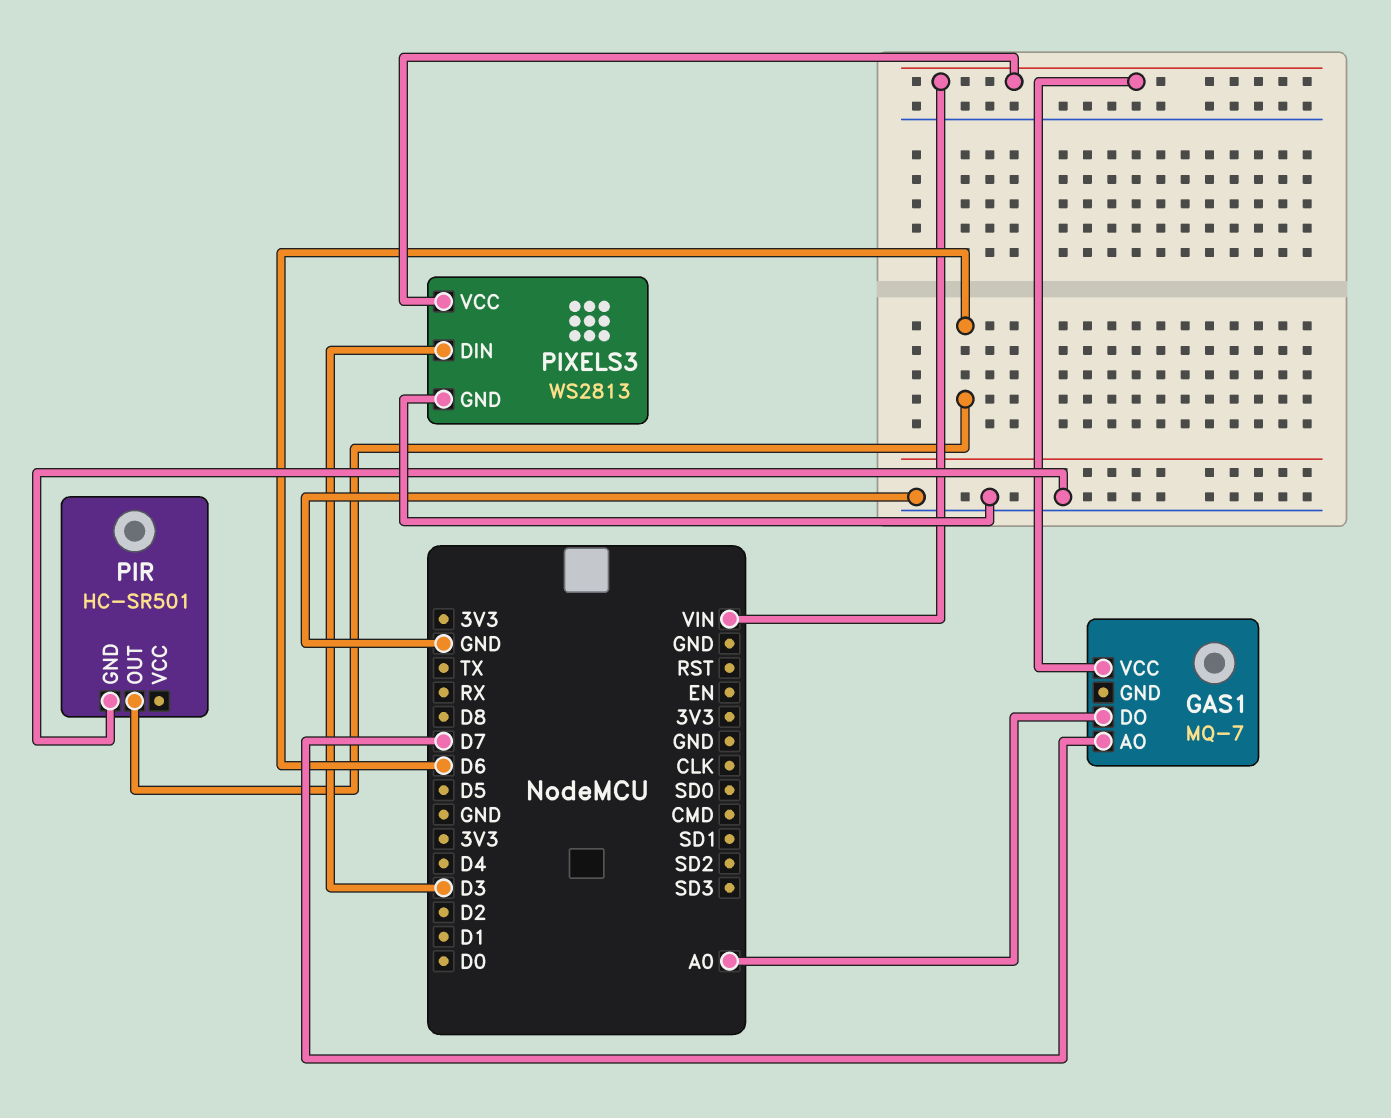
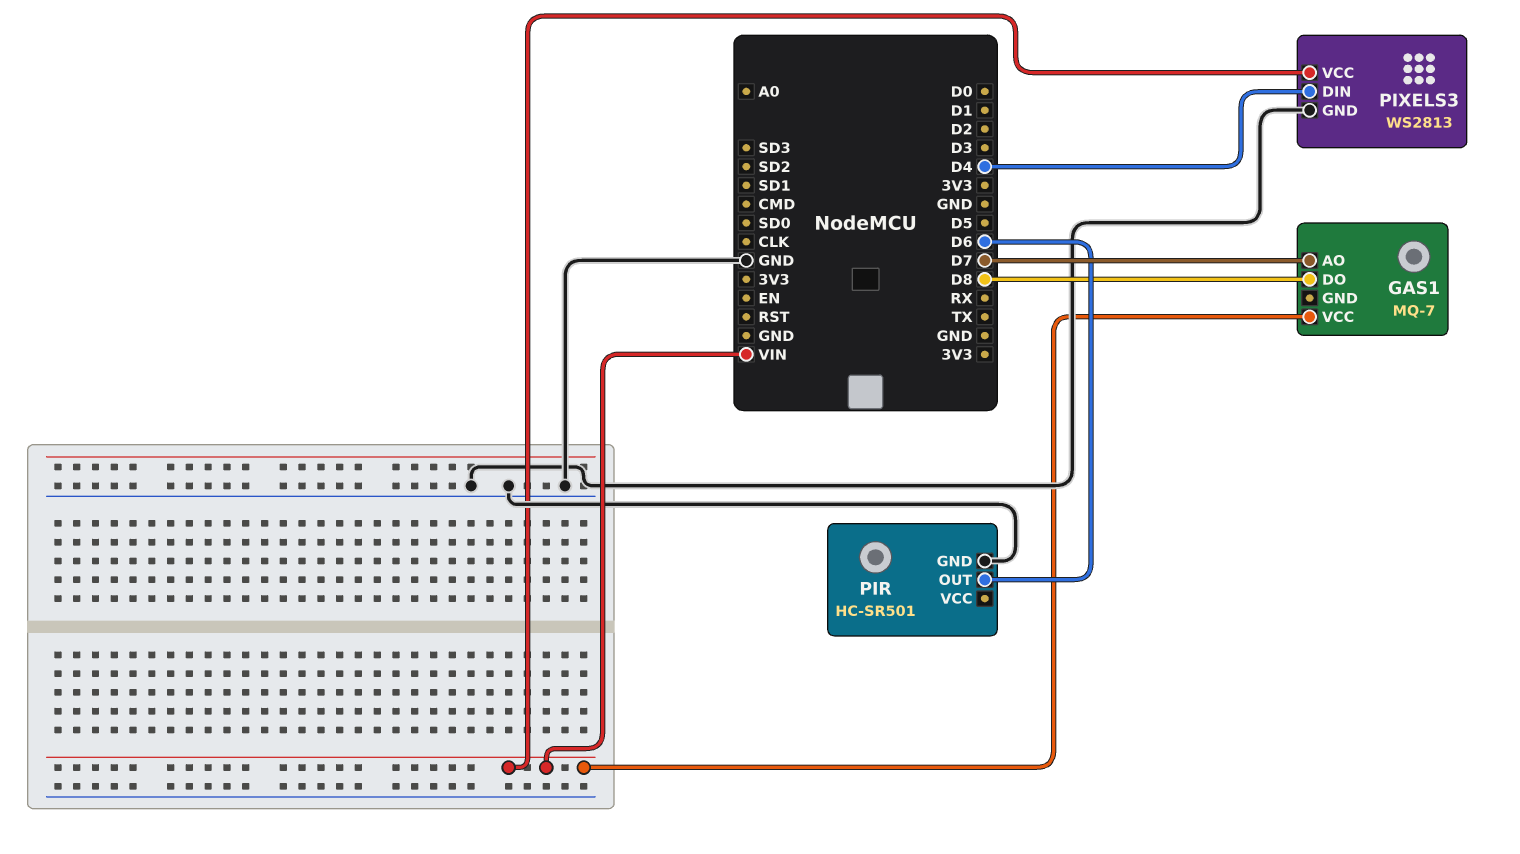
GAS1 pin DO: A0 -> D8
PIXELS3 pin DIN: D3 -> D4

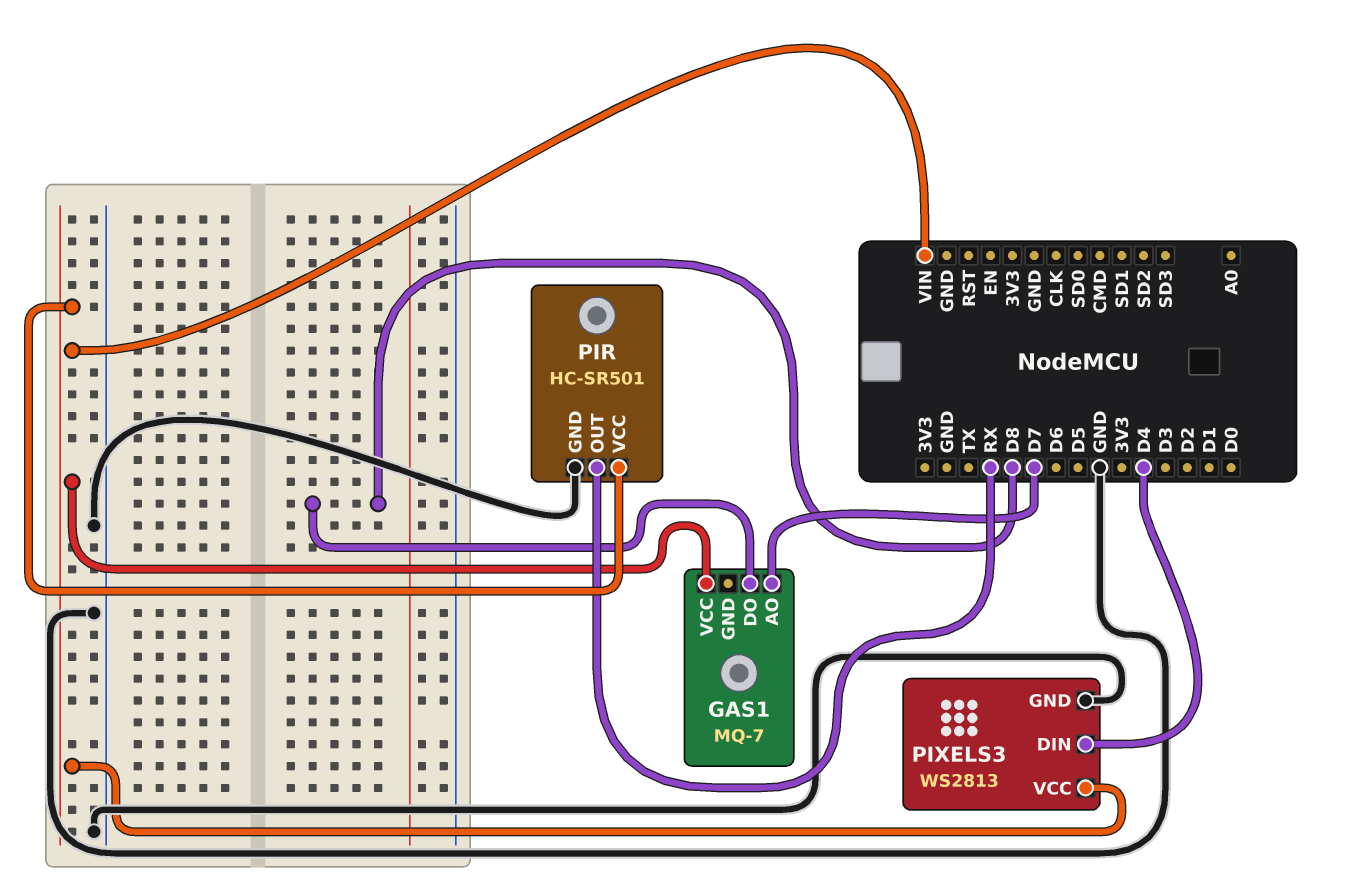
PIR pin OUT: D6 -> RX
PIR pin VCC: none -> VIN

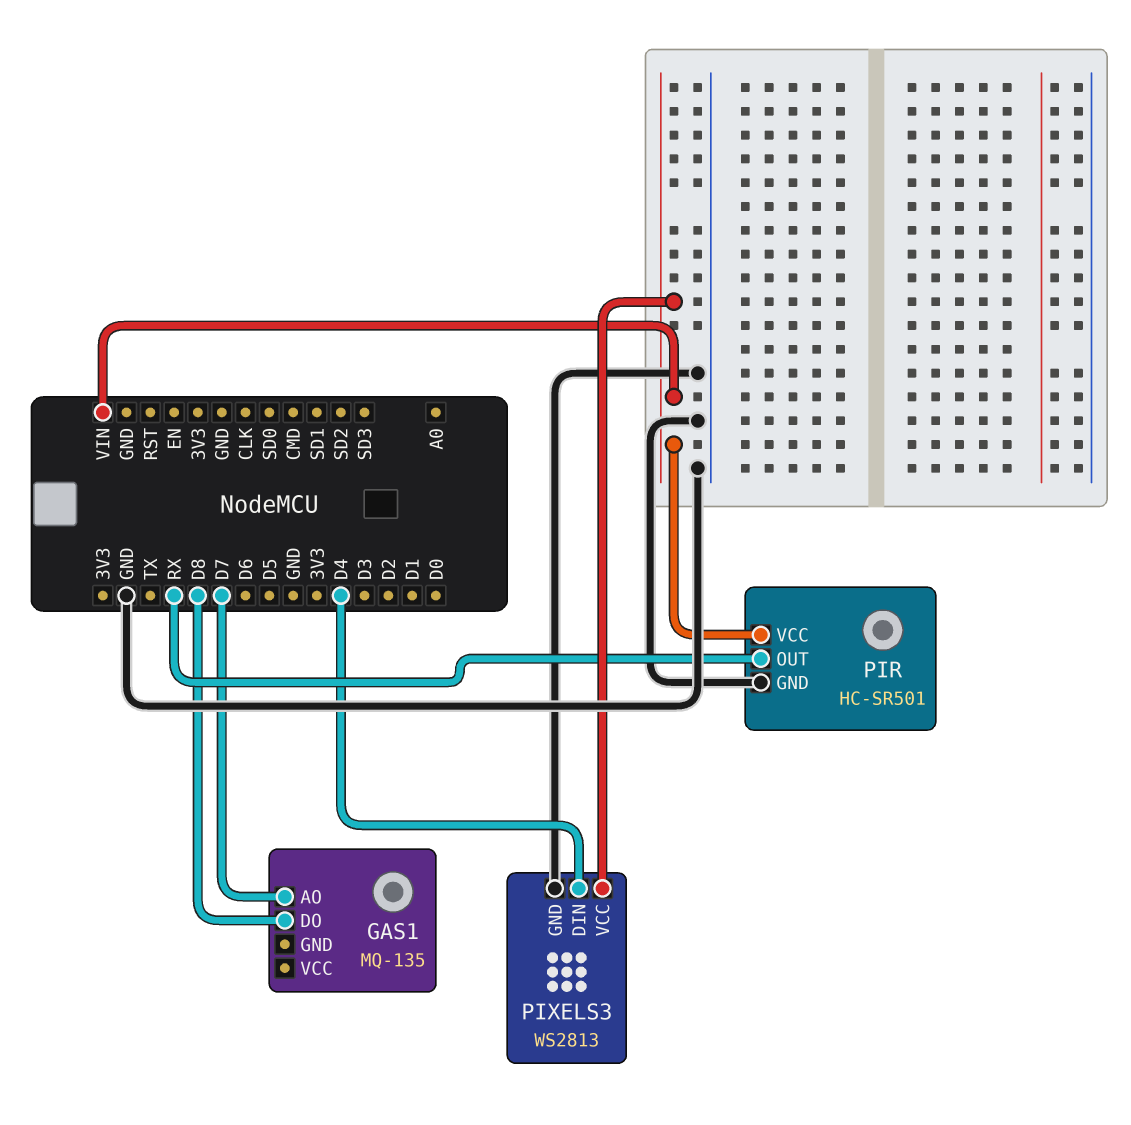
GAS1: MQ-7 -> MQ-135
GAS1 pin VCC: VIN -> none

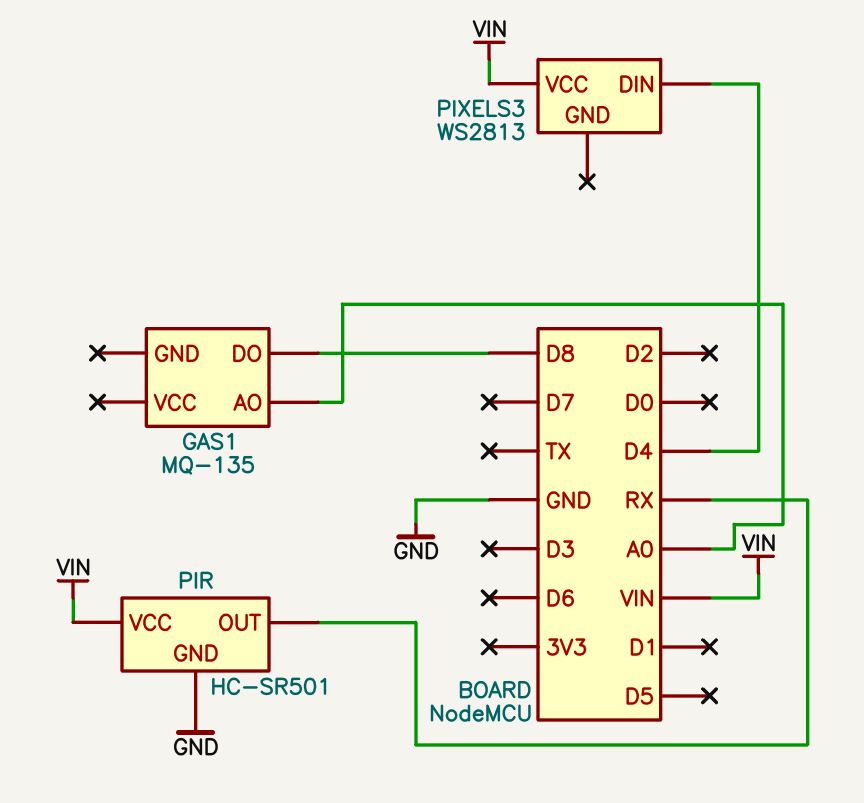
GAS1 pin AO: D7 -> A0
PIXELS3 pin GND: GND -> none

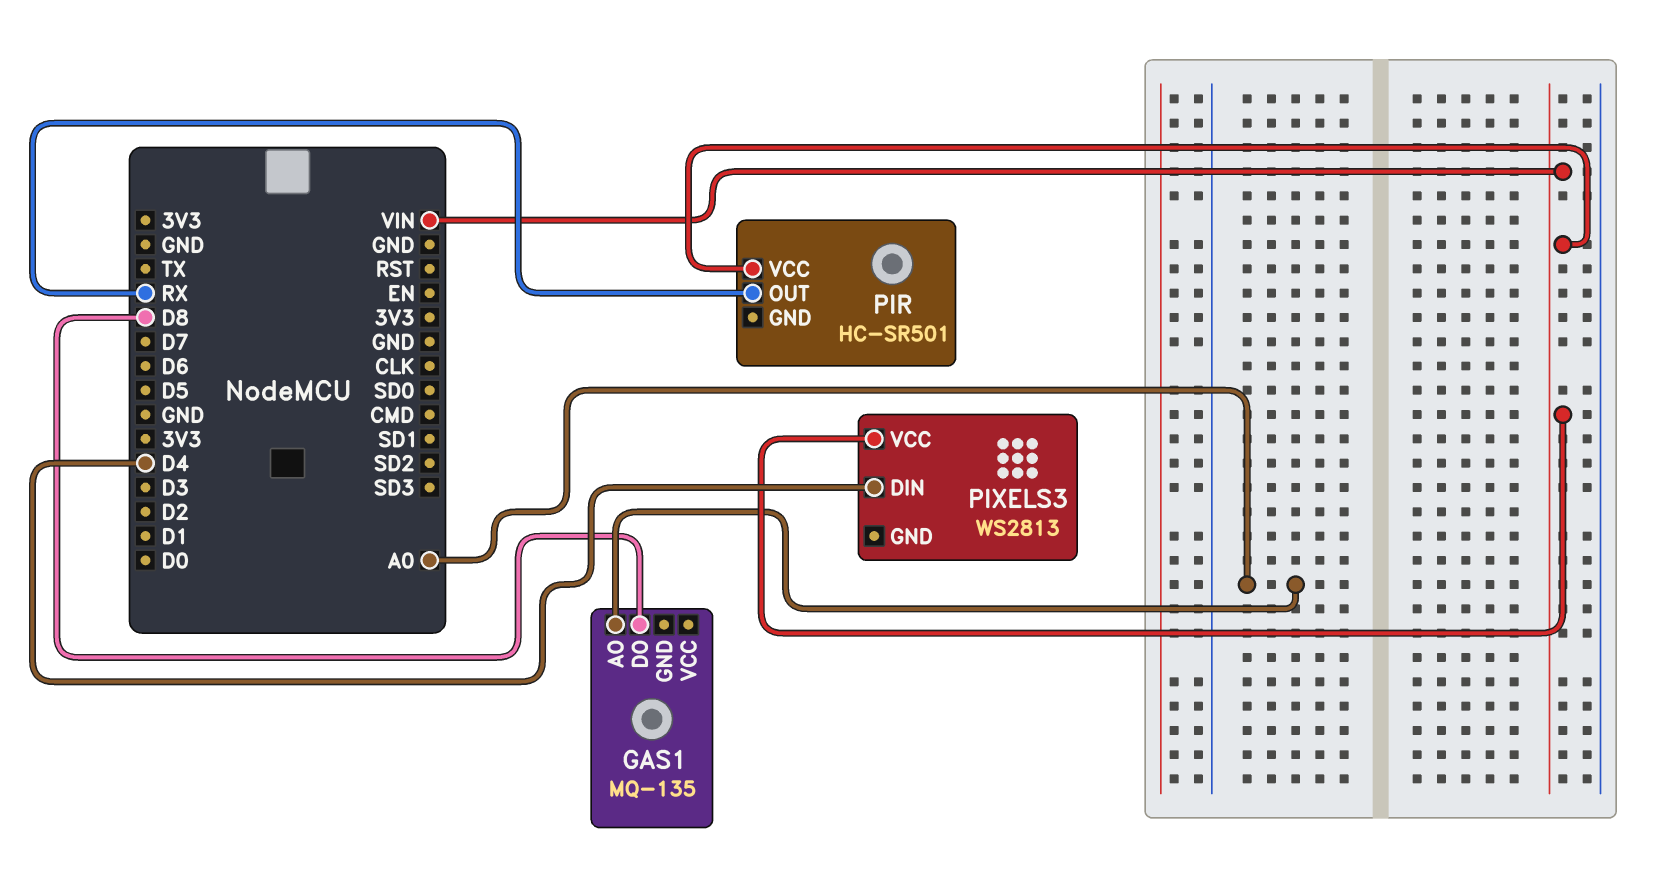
PIR pin GND: GND -> none

